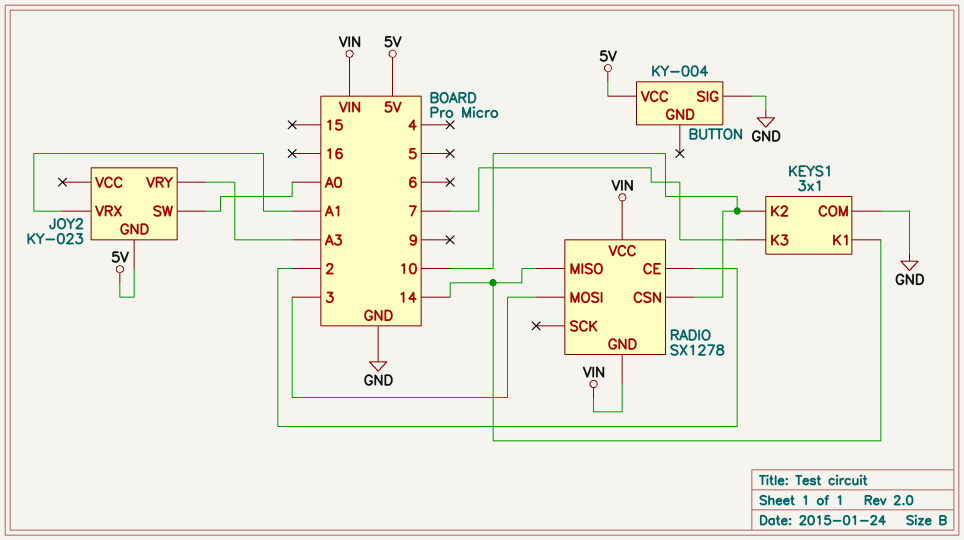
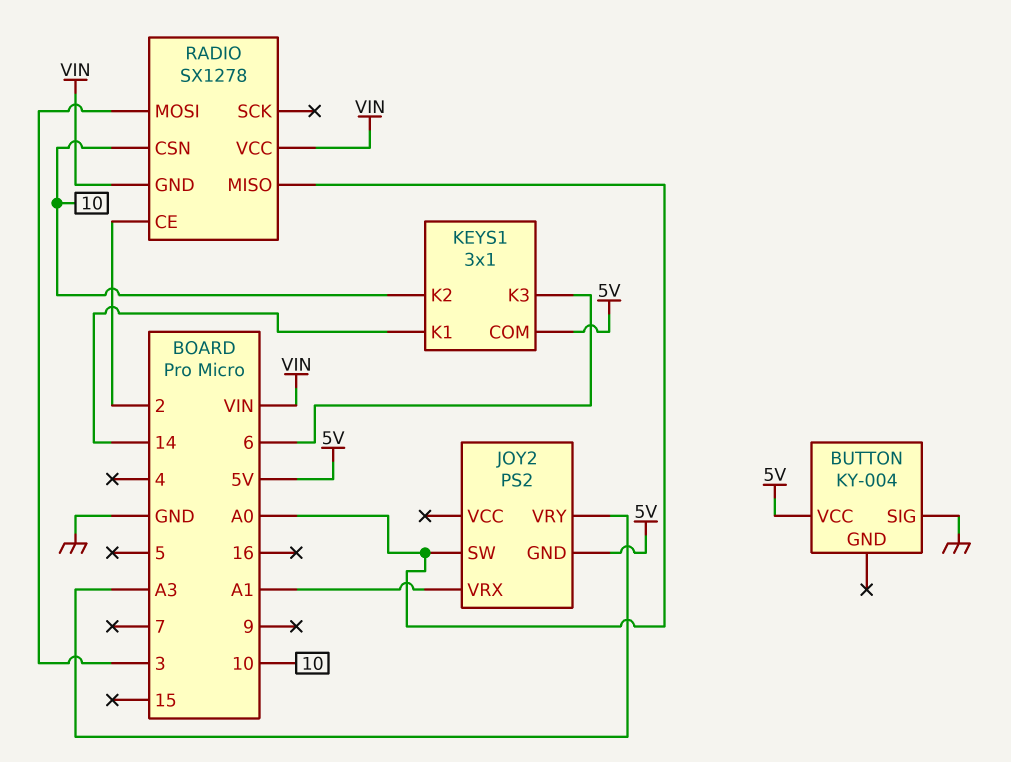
JOY2: KY-023 -> PS2
KEYS1 pin COM: GND -> 5V
KEYS1 pin K3: 7 -> 6
RADIO pin MISO: 14 -> A0

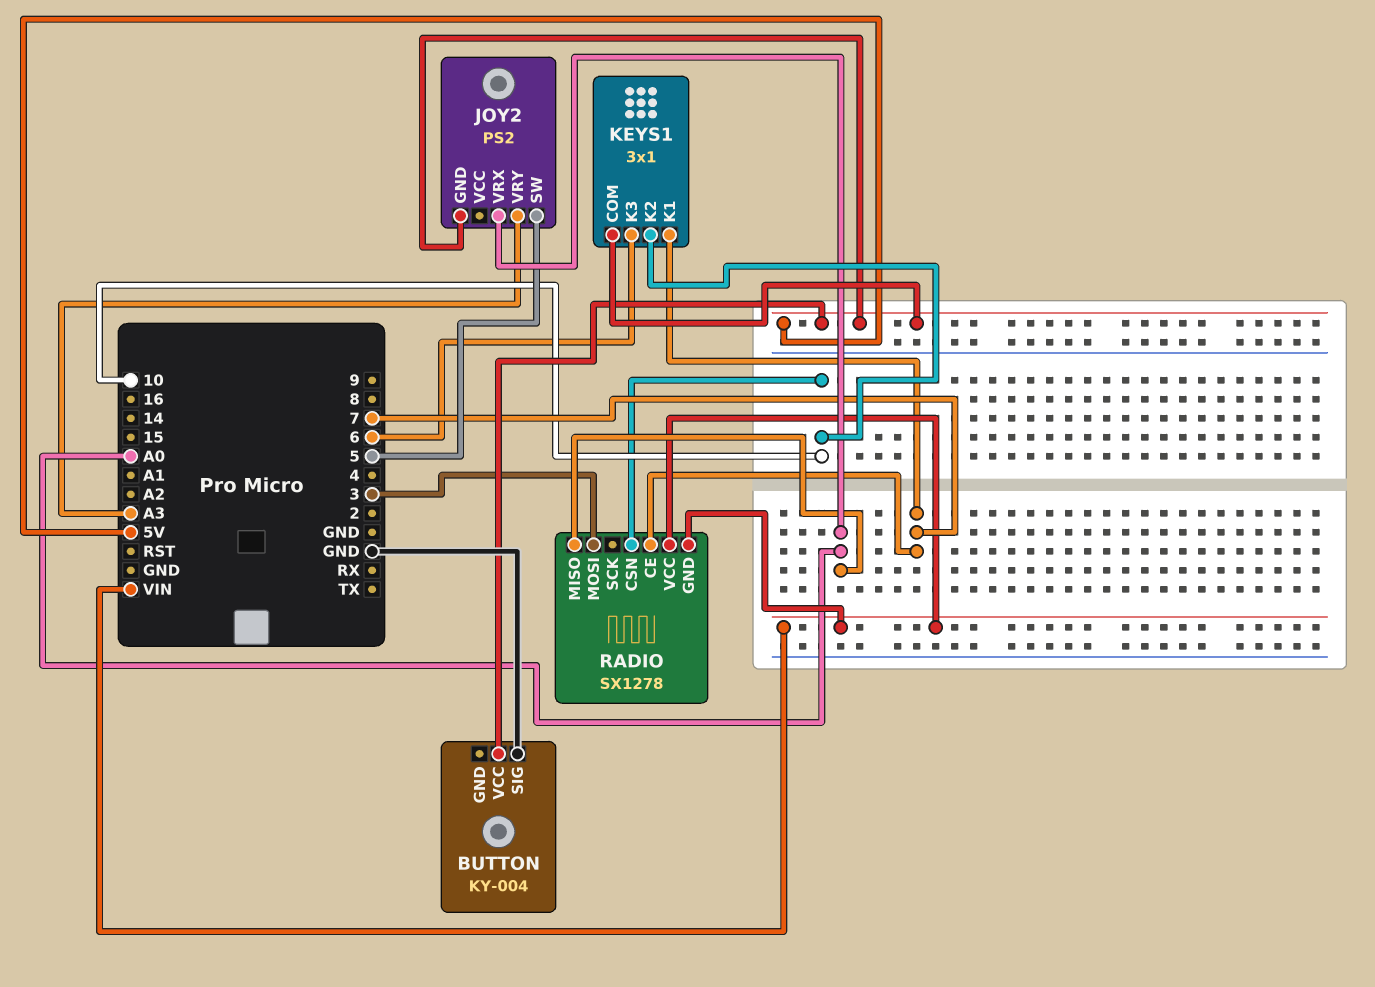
JOY2 pin SW: A0 -> 5
JOY2 pin VRX: A1 -> A0
KEYS1 pin K1: 14 -> 7
RADIO pin CE: 2 -> 7

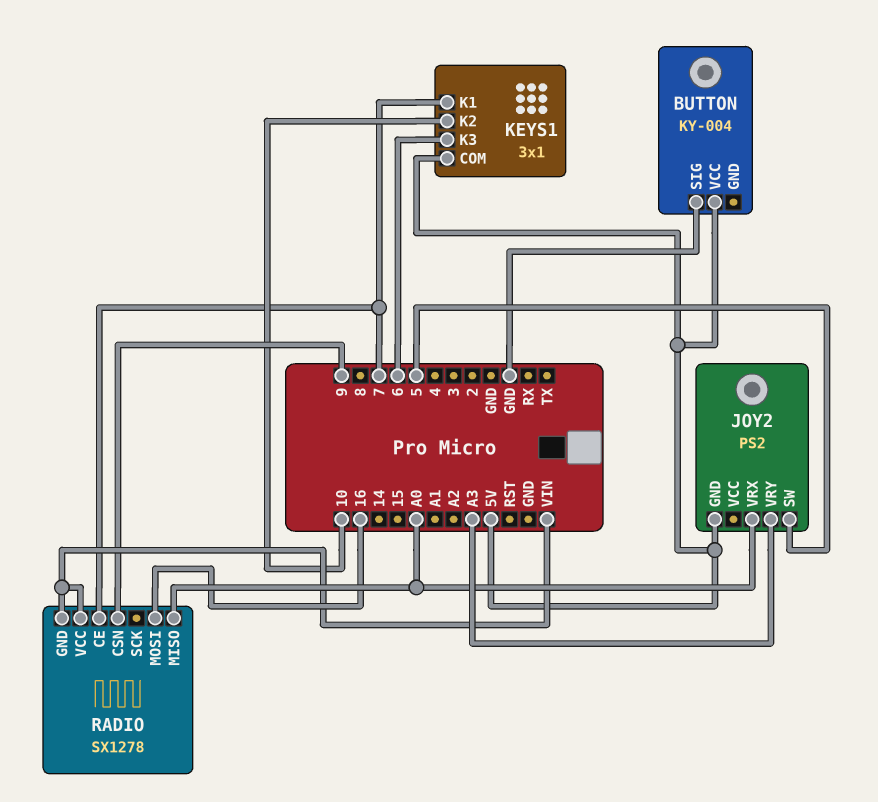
RADIO pin CSN: 10 -> 9
RADIO pin MOSI: 3 -> 16

